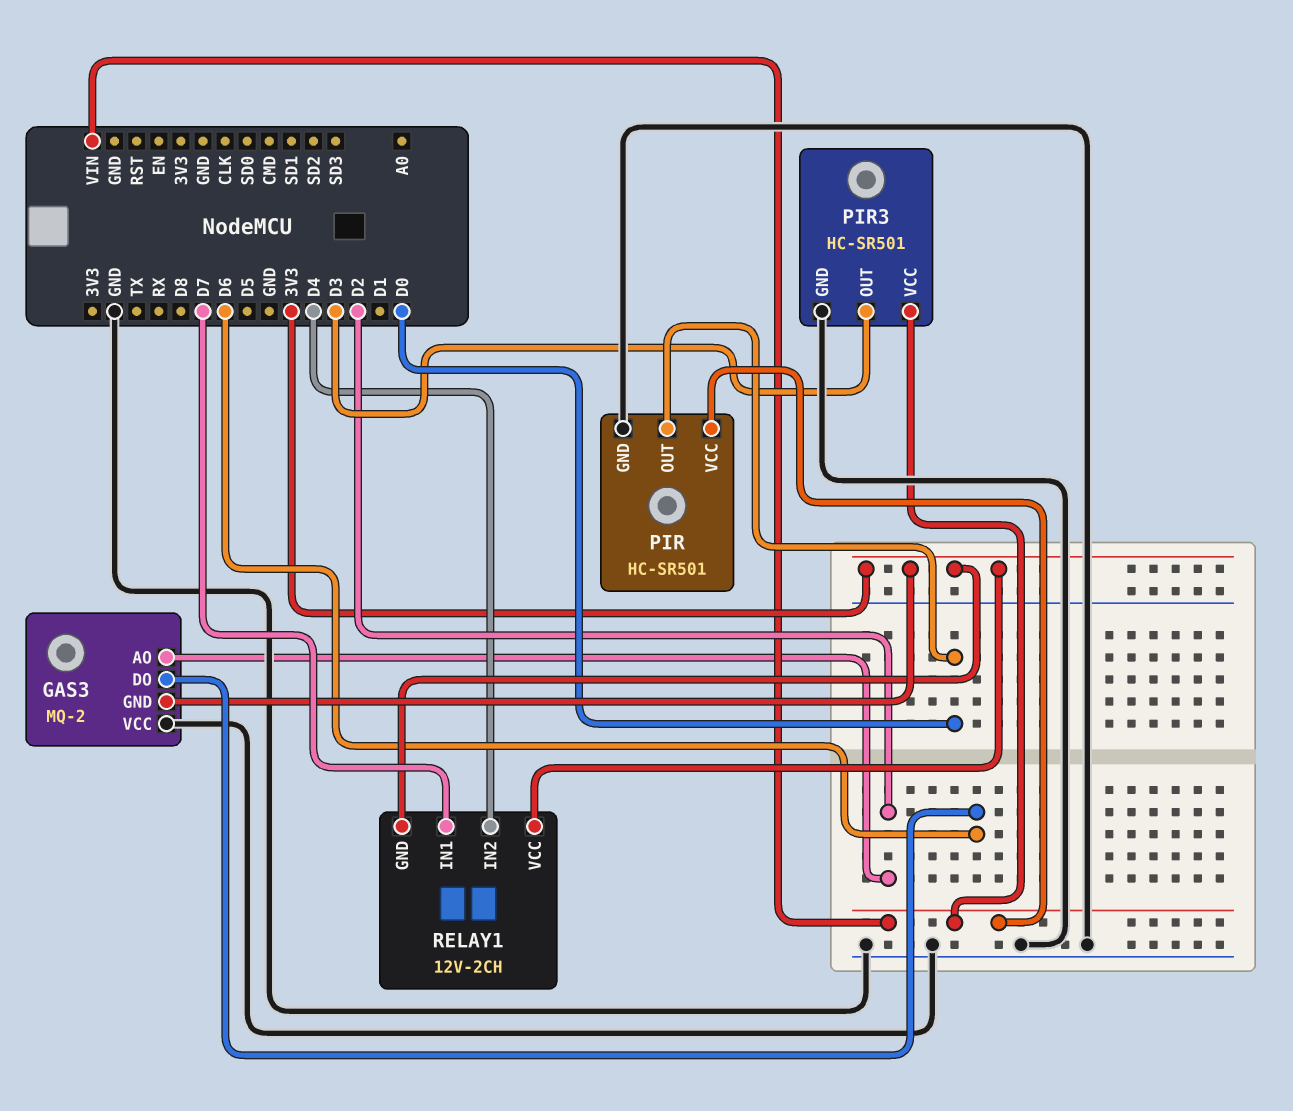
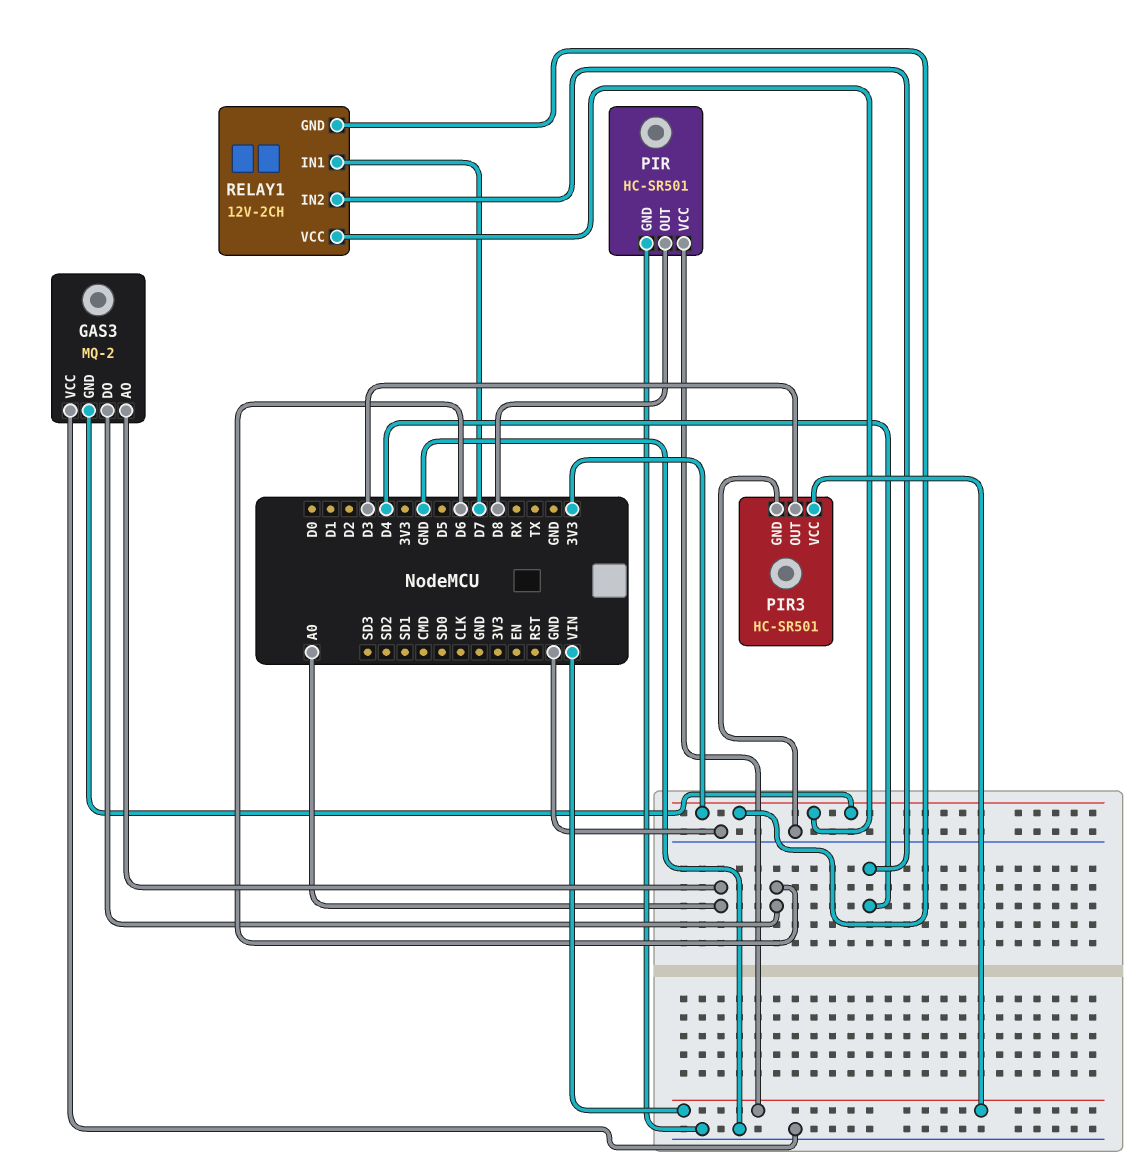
GAS3 pin AO: D2 -> A0
PIR pin OUT: D0 -> D8

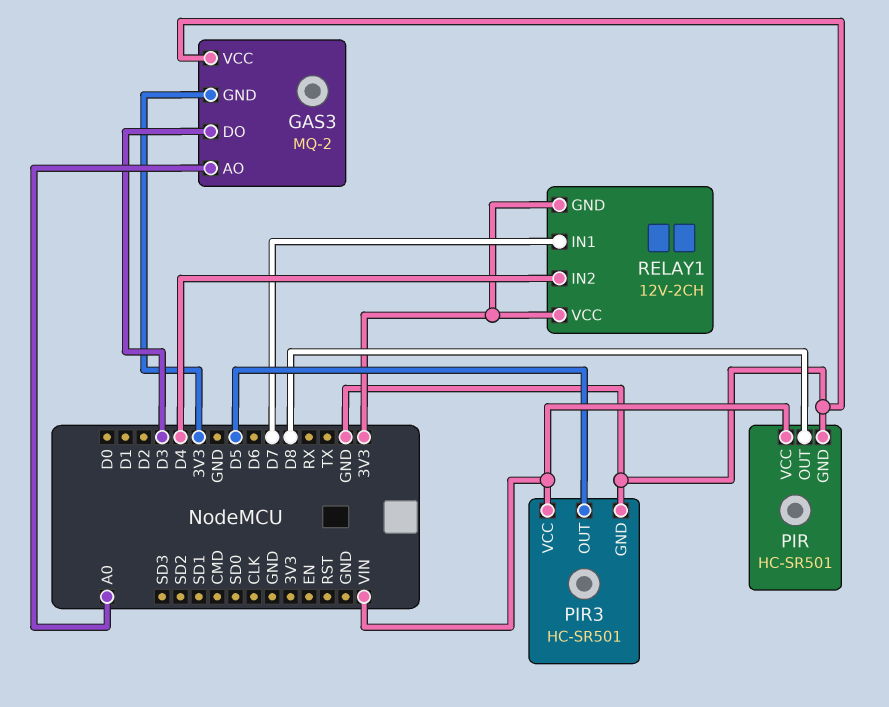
GAS3 pin DO: D6 -> D3
PIR3 pin OUT: D3 -> D5

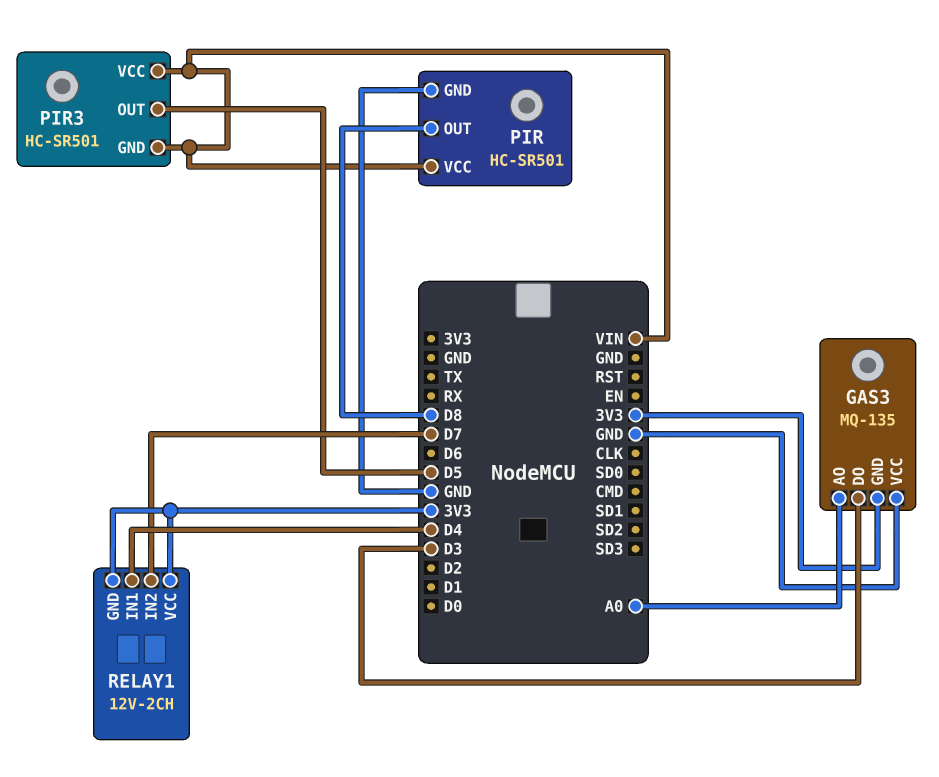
GAS3: MQ-2 -> MQ-135
PIR3 pin GND: GND -> VIN
RELAY1 pin IN1: D7 -> D4
RELAY1 pin IN2: D4 -> D7

